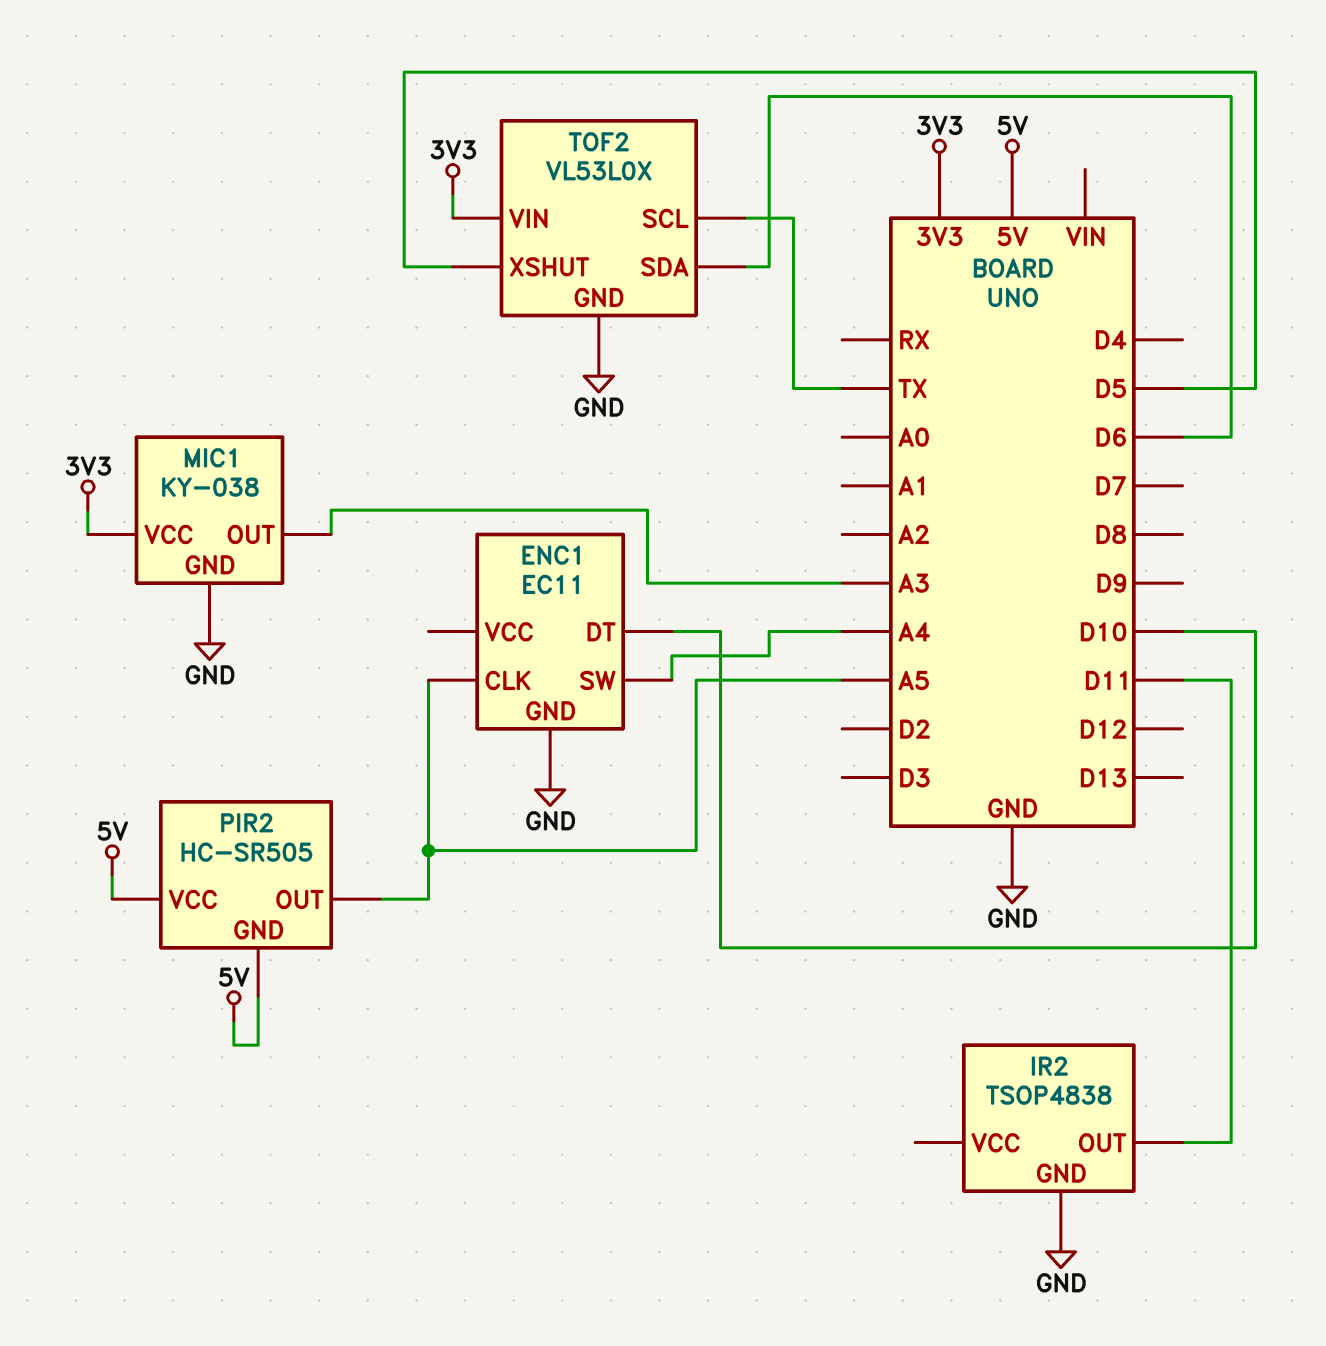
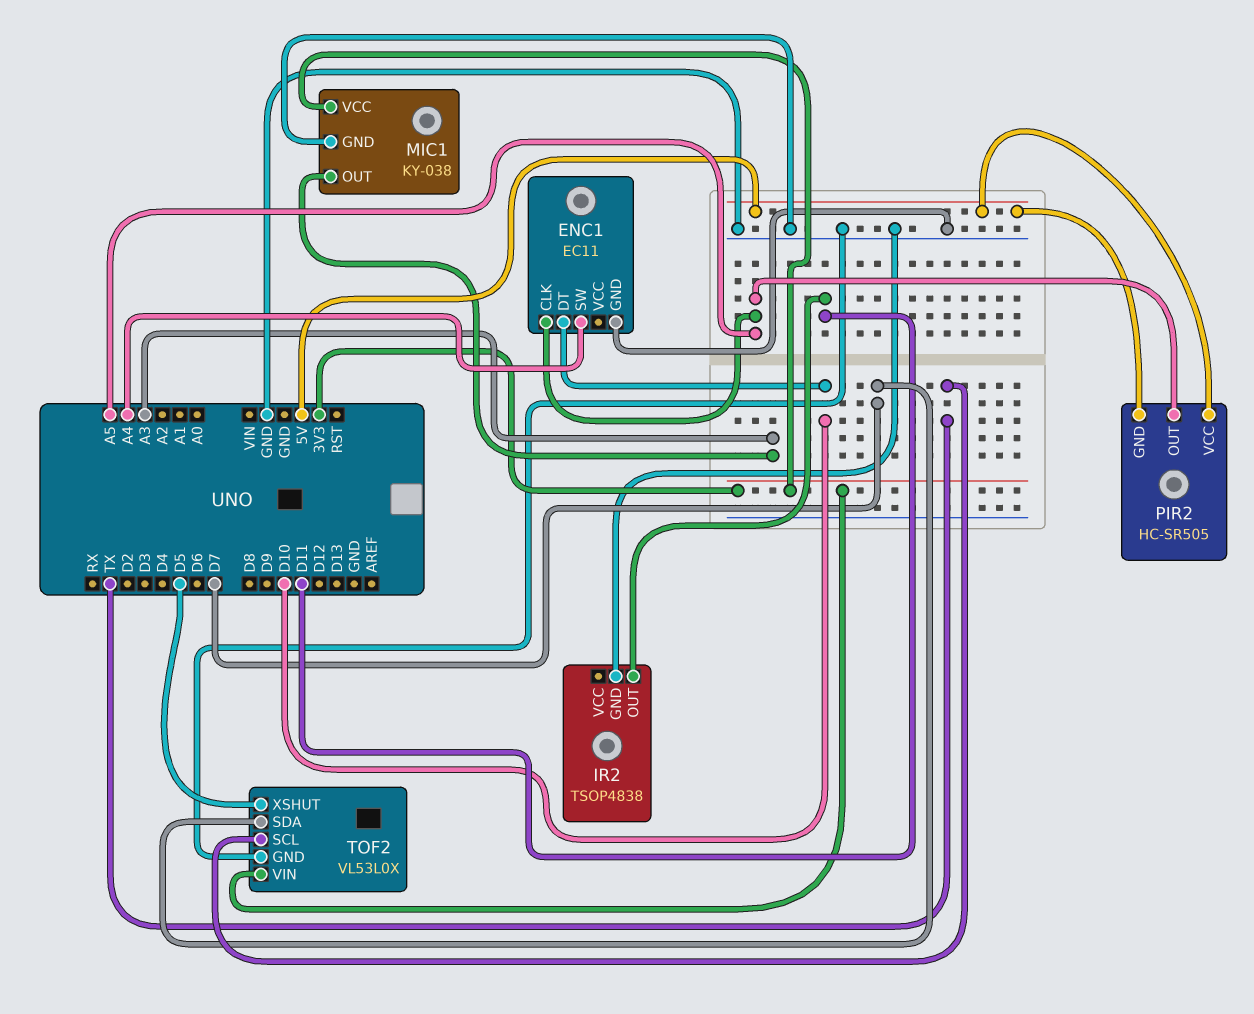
TOF2 pin SDA: D6 -> D7

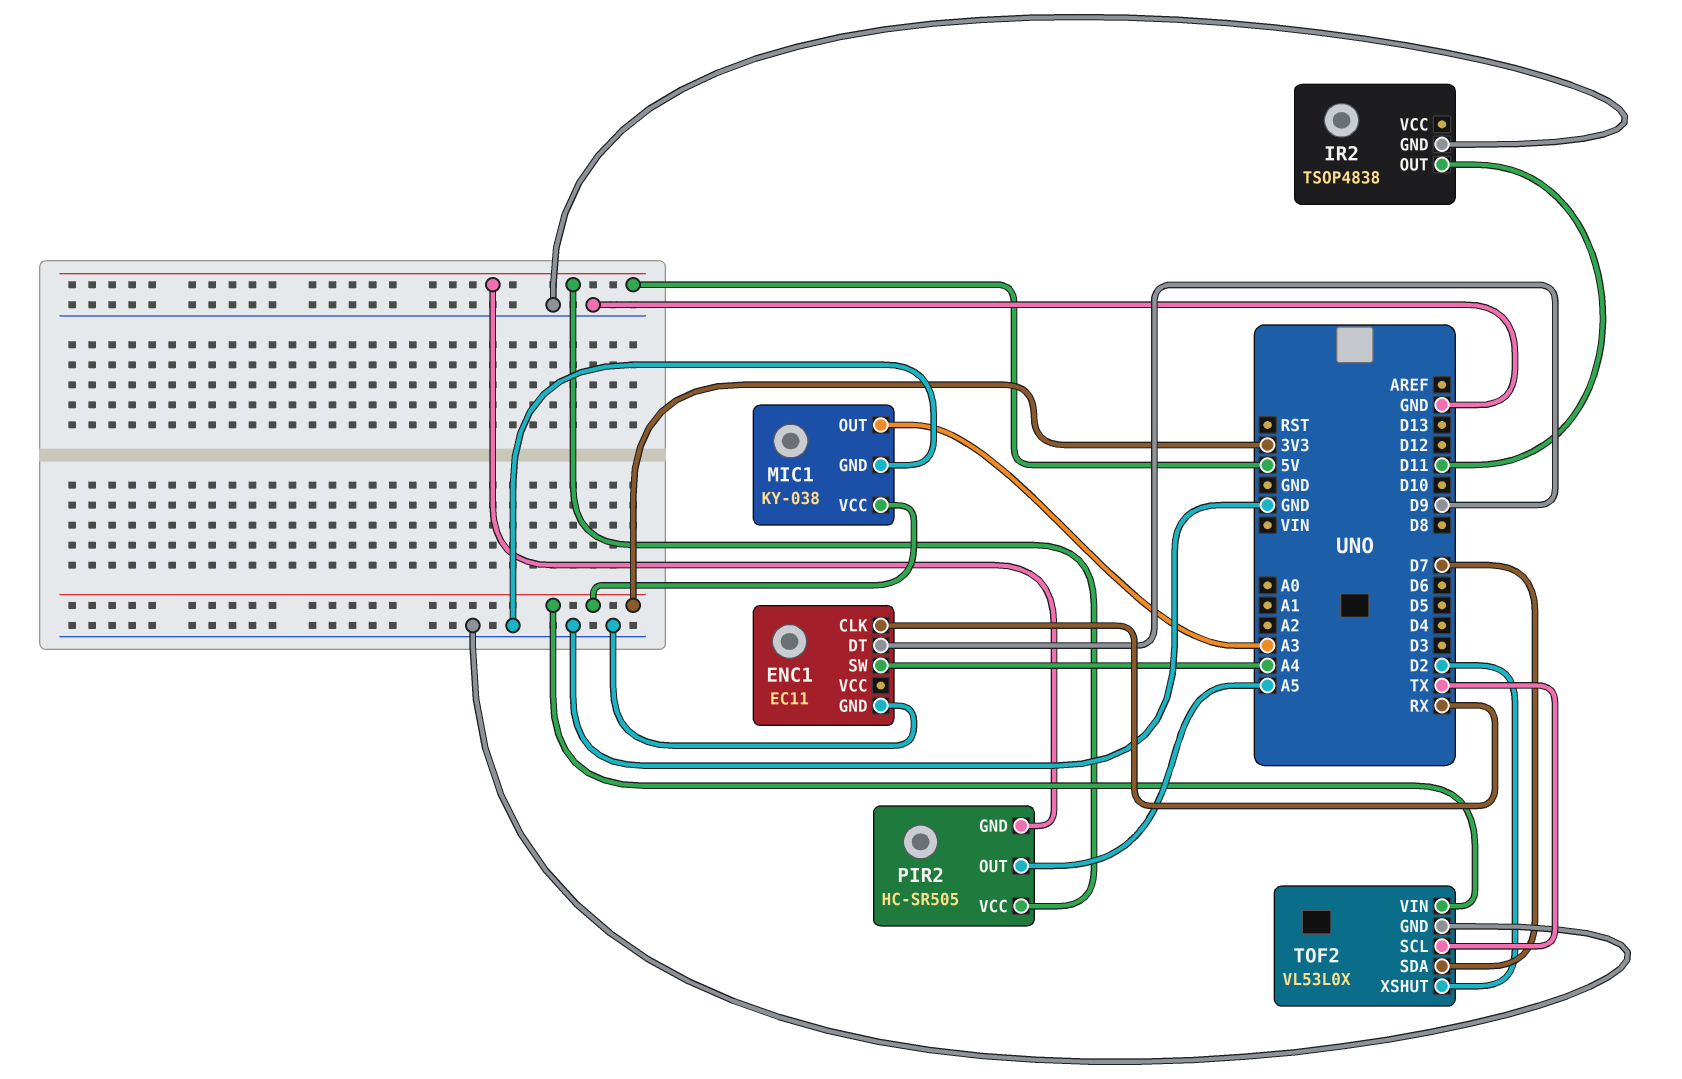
ENC1 pin CLK: A5 -> RX
ENC1 pin DT: D10 -> D9
TOF2 pin XSHUT: D5 -> D2

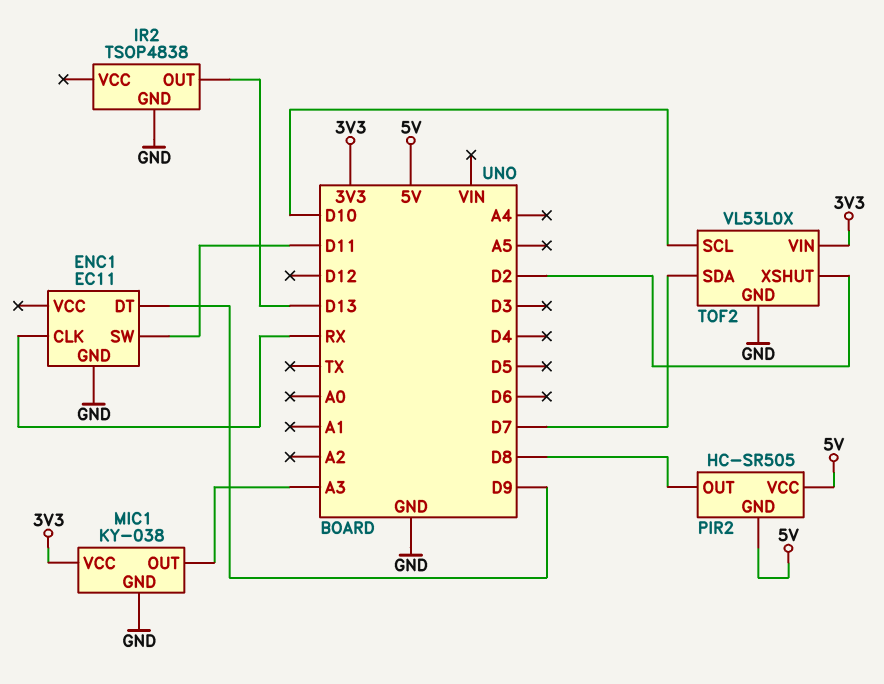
ENC1 pin SW: A4 -> D11
IR2 pin OUT: D11 -> D13
PIR2 pin OUT: A5 -> D8
TOF2 pin SCL: TX -> D10

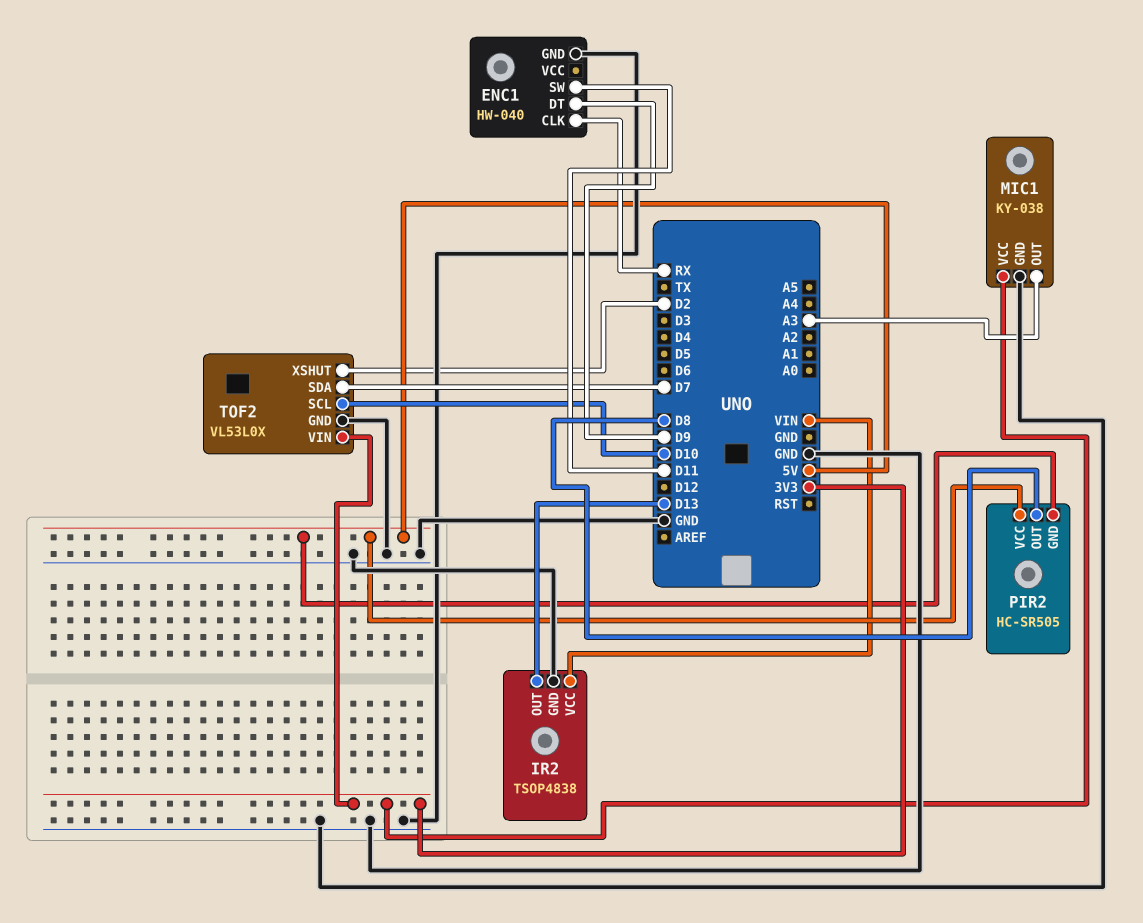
ENC1: EC11 -> HW-040
IR2 pin VCC: none -> VIN

